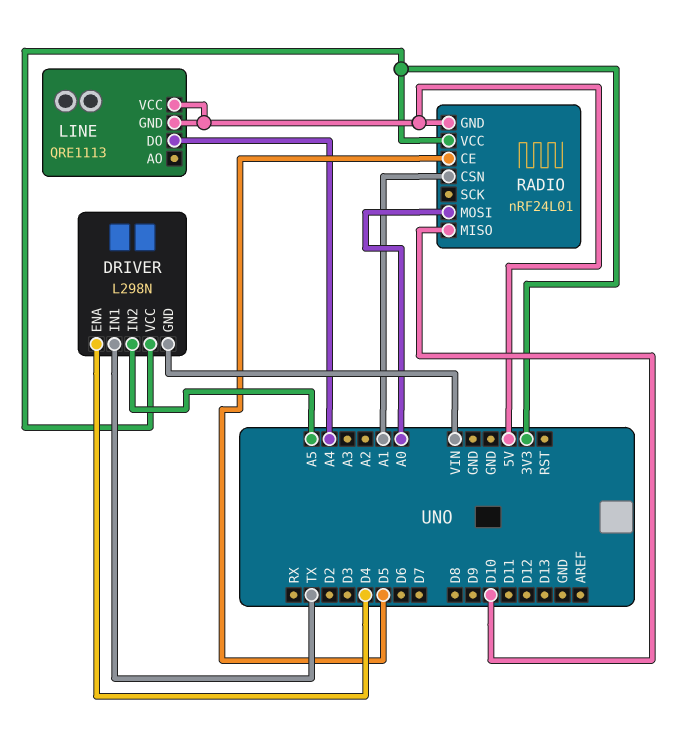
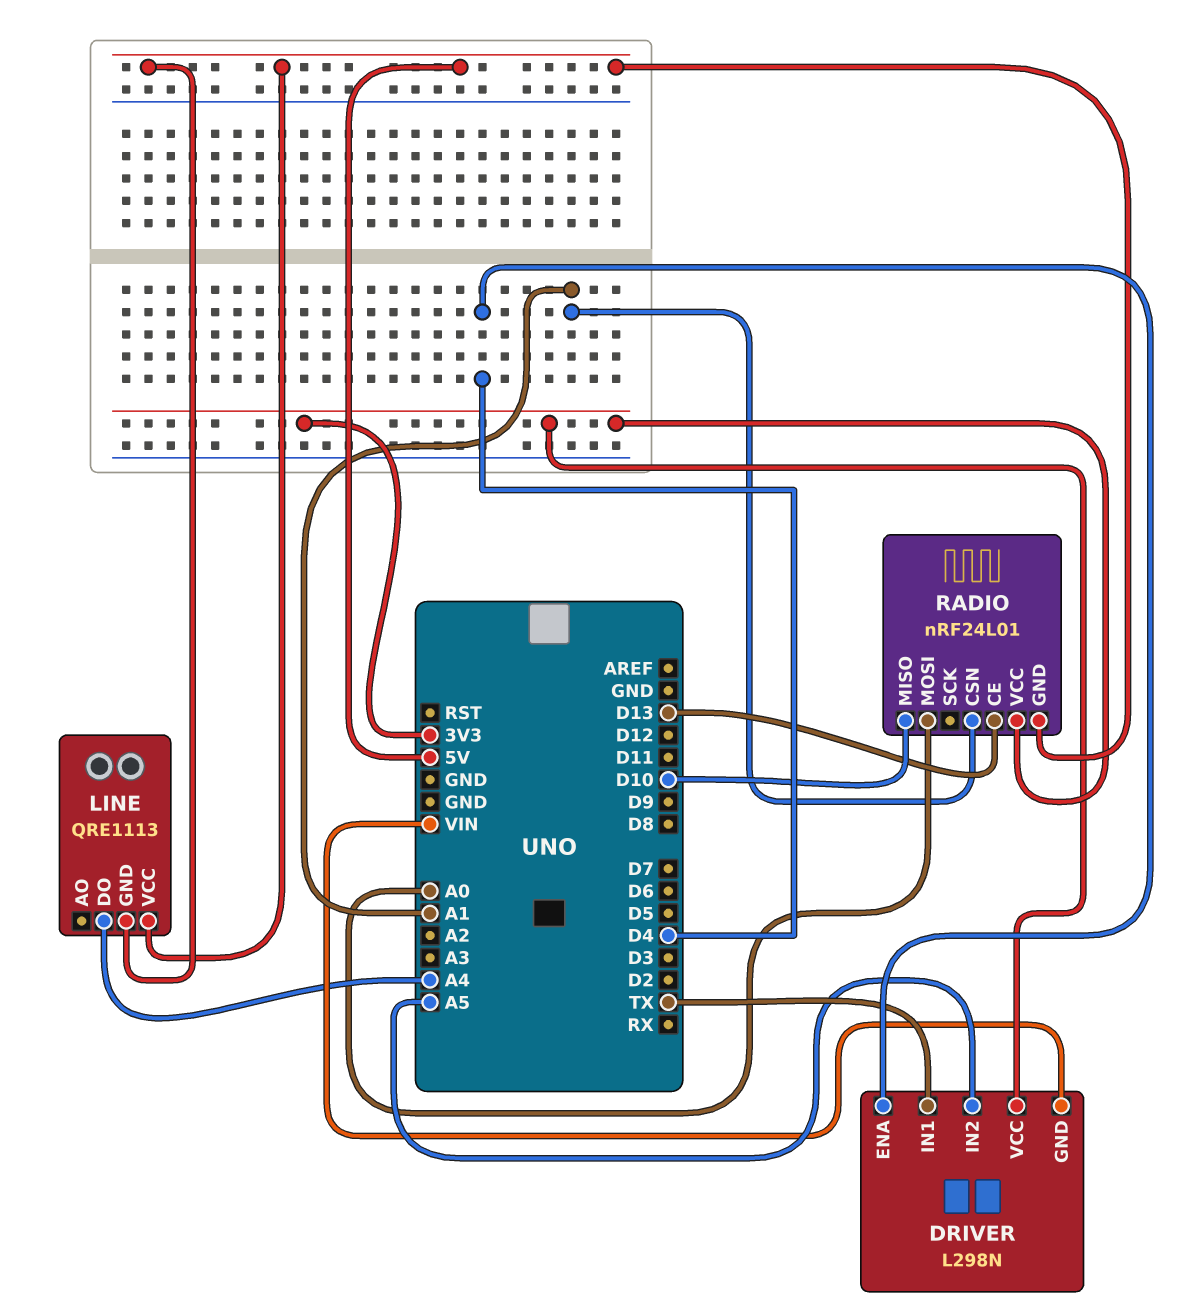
RADIO pin CE: D5 -> D13

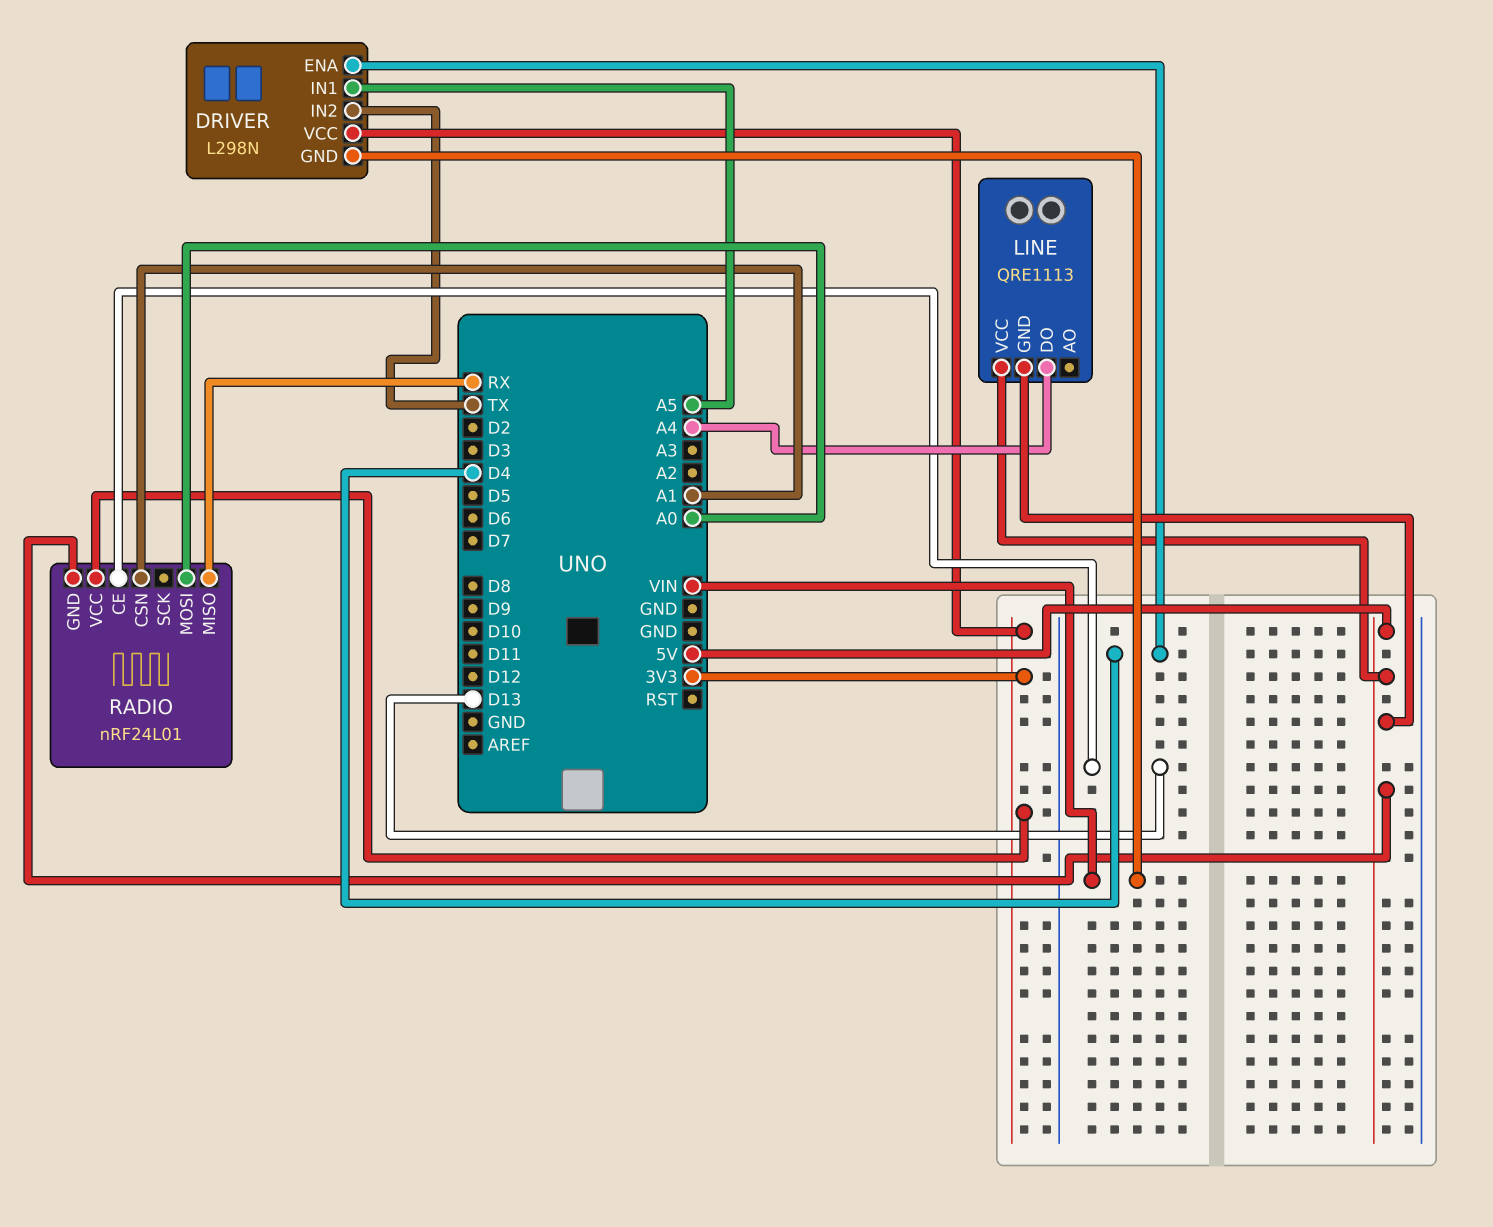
DRIVER pin IN1: TX -> A5
DRIVER pin IN2: A5 -> TX
RADIO pin MISO: D10 -> RX

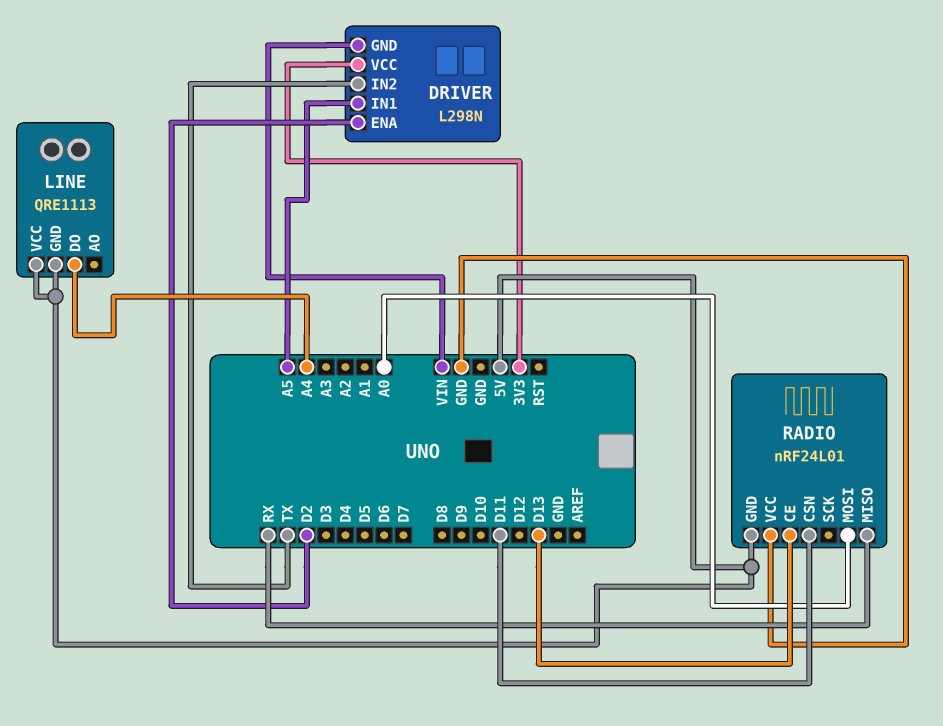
DRIVER pin ENA: D4 -> D2
RADIO pin CSN: A1 -> D11
RADIO pin VCC: 3V3 -> GND

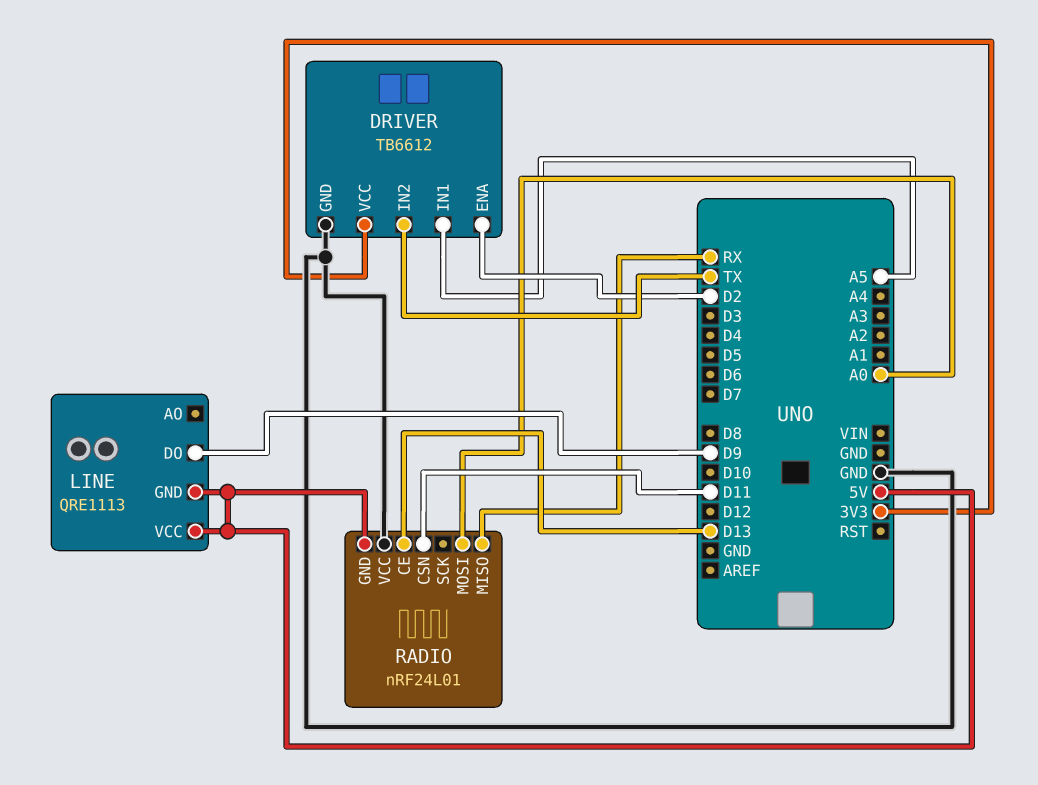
DRIVER: L298N -> TB6612
DRIVER pin GND: VIN -> GND
LINE pin DO: A4 -> D9

